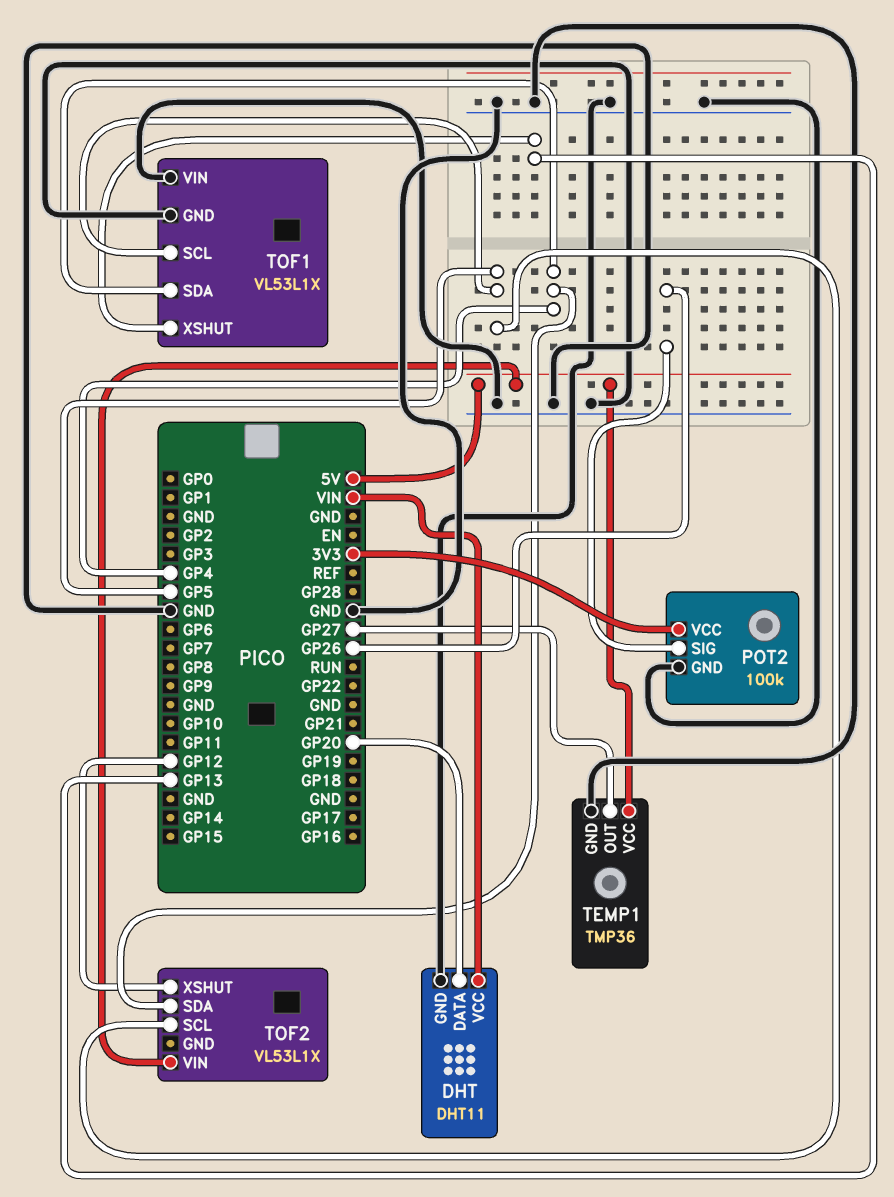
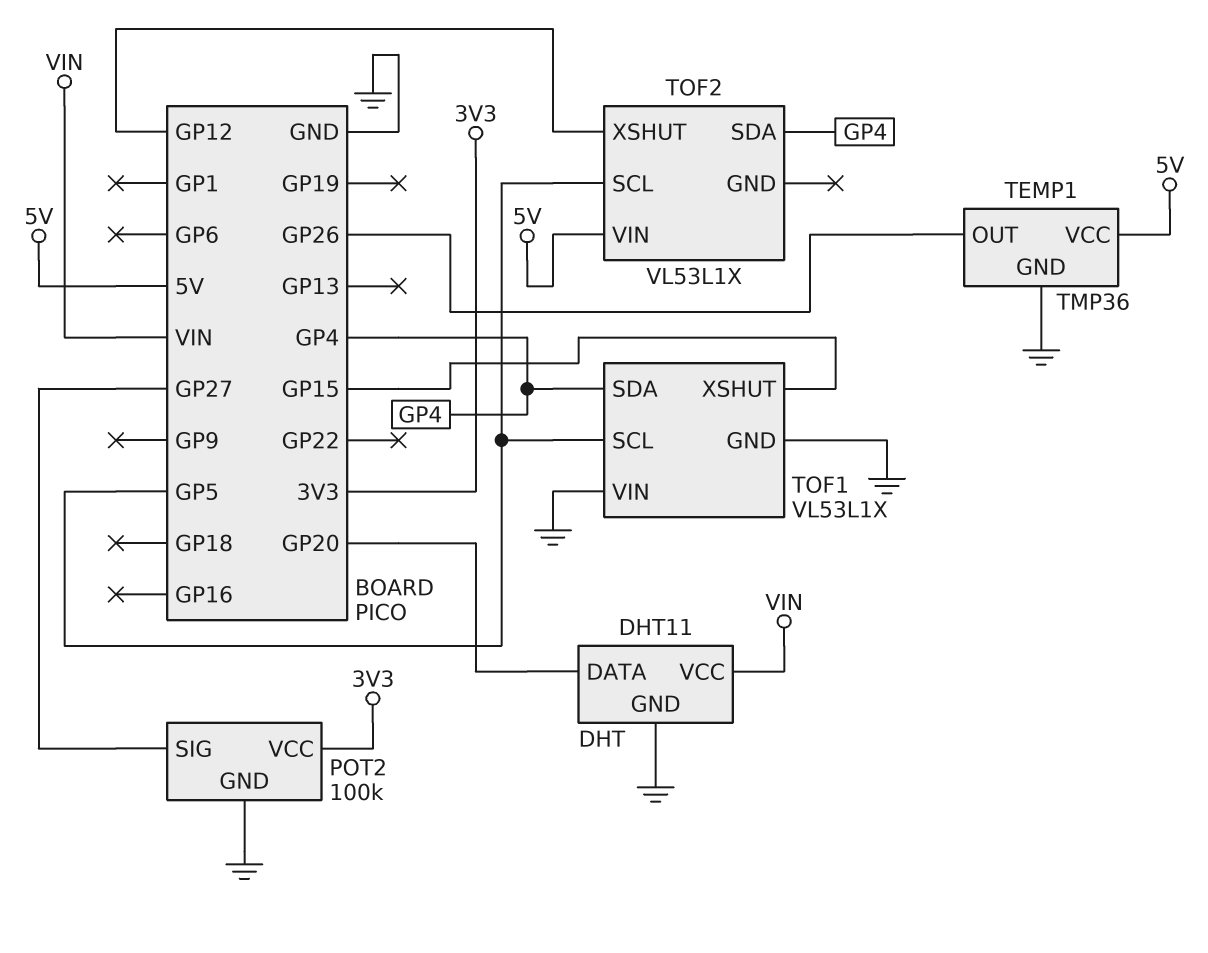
POT2 pin SIG: GP26 -> GP27
TEMP1 pin OUT: GP27 -> GP26
TOF1 pin XSHUT: GP13 -> GP15

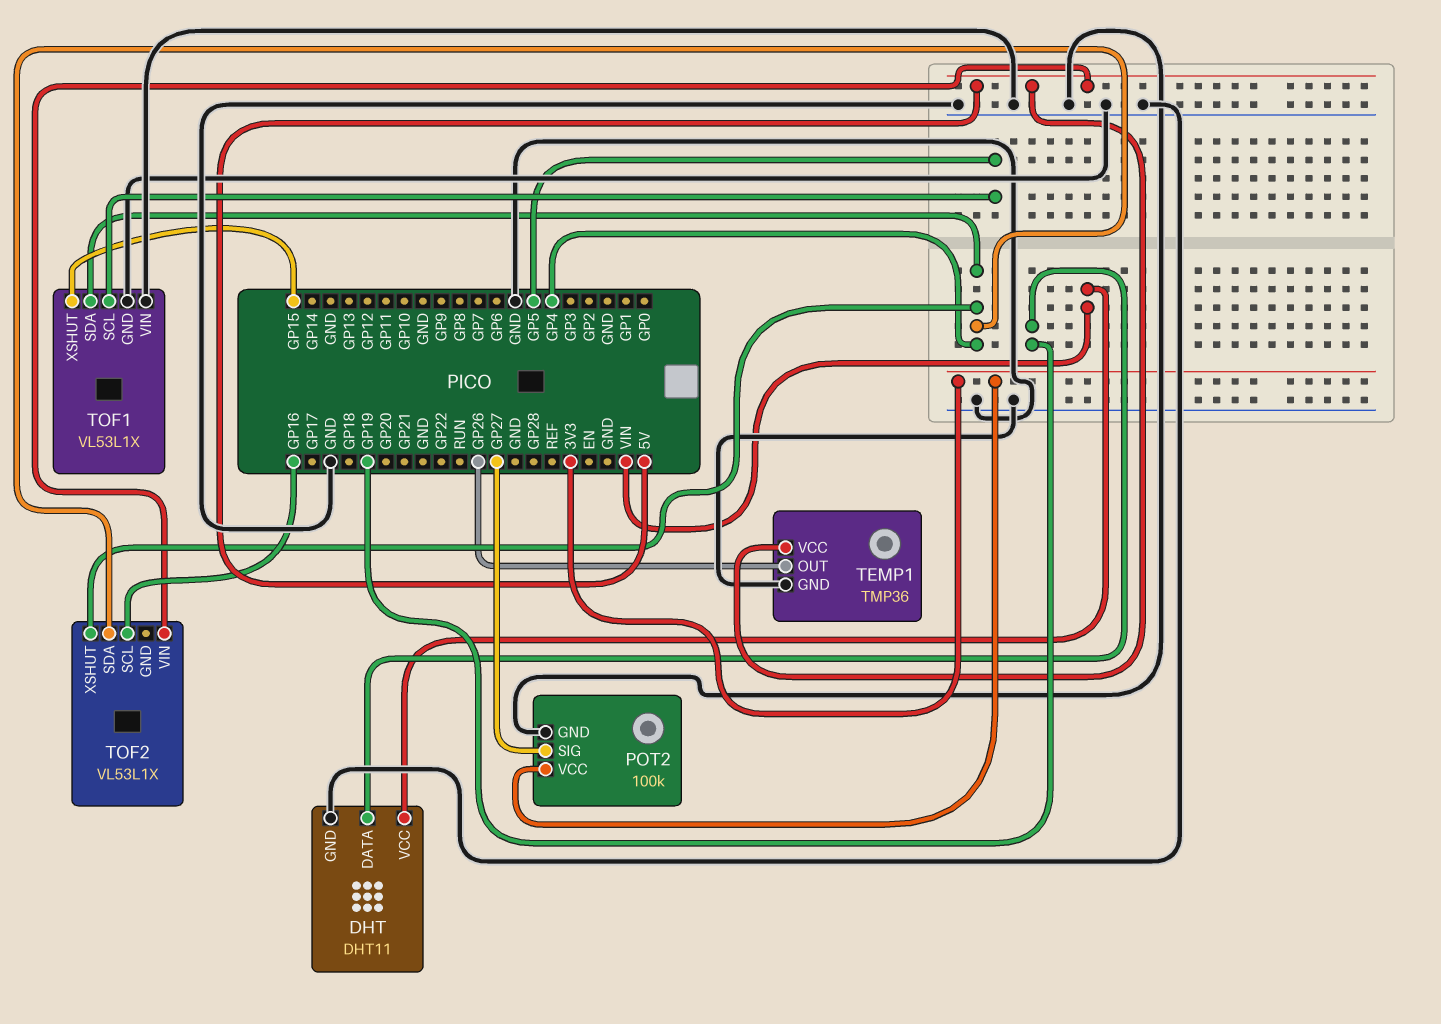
DHT pin DATA: GP20 -> GP19
TOF2 pin SCL: GP5 -> GP16
TOF2 pin XSHUT: GP12 -> GP4

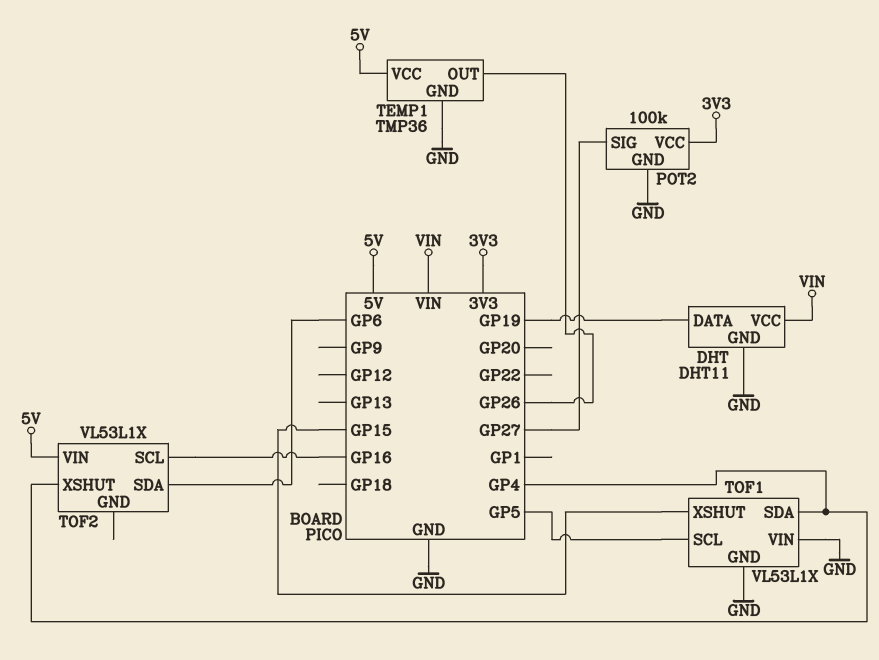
TOF2 pin SDA: GP4 -> GP6

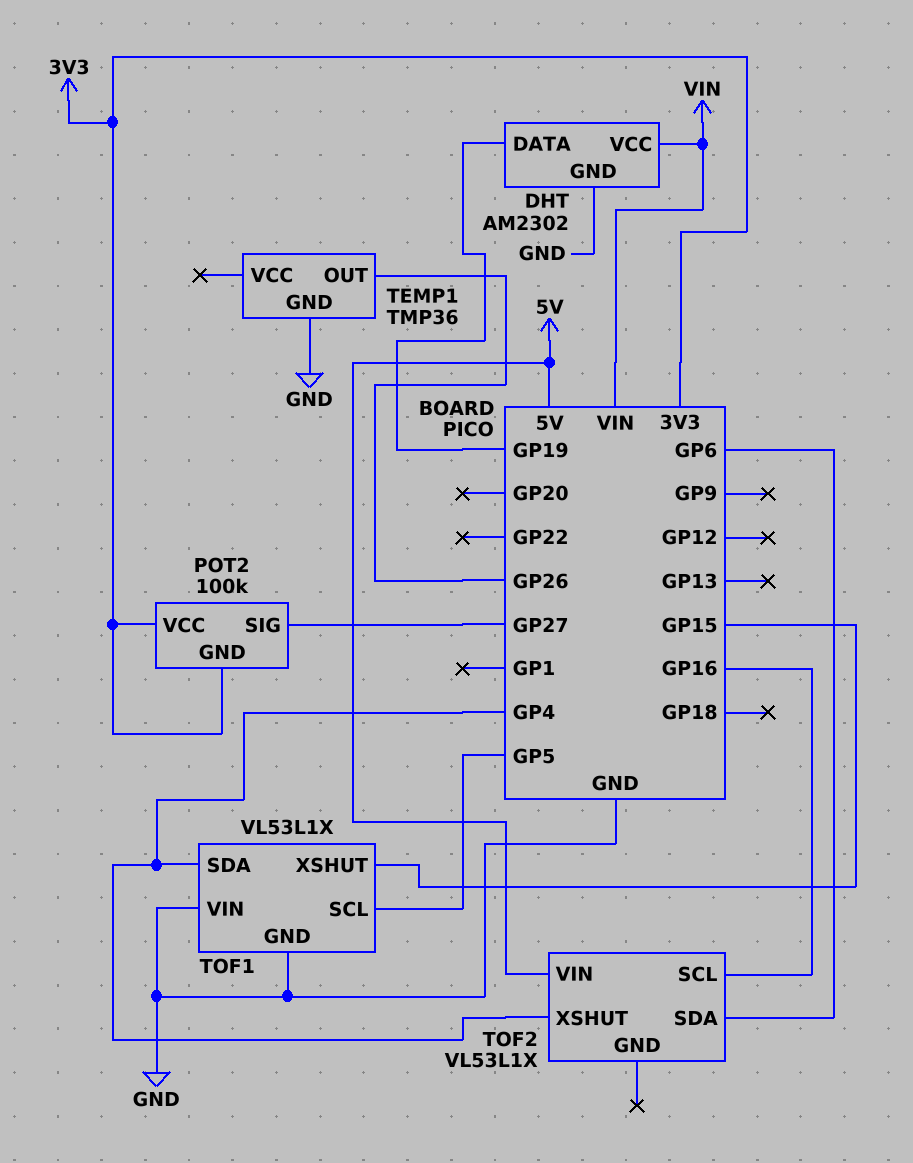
DHT: DHT11 -> AM2302
POT2 pin GND: GND -> 3V3
TEMP1 pin VCC: 5V -> none

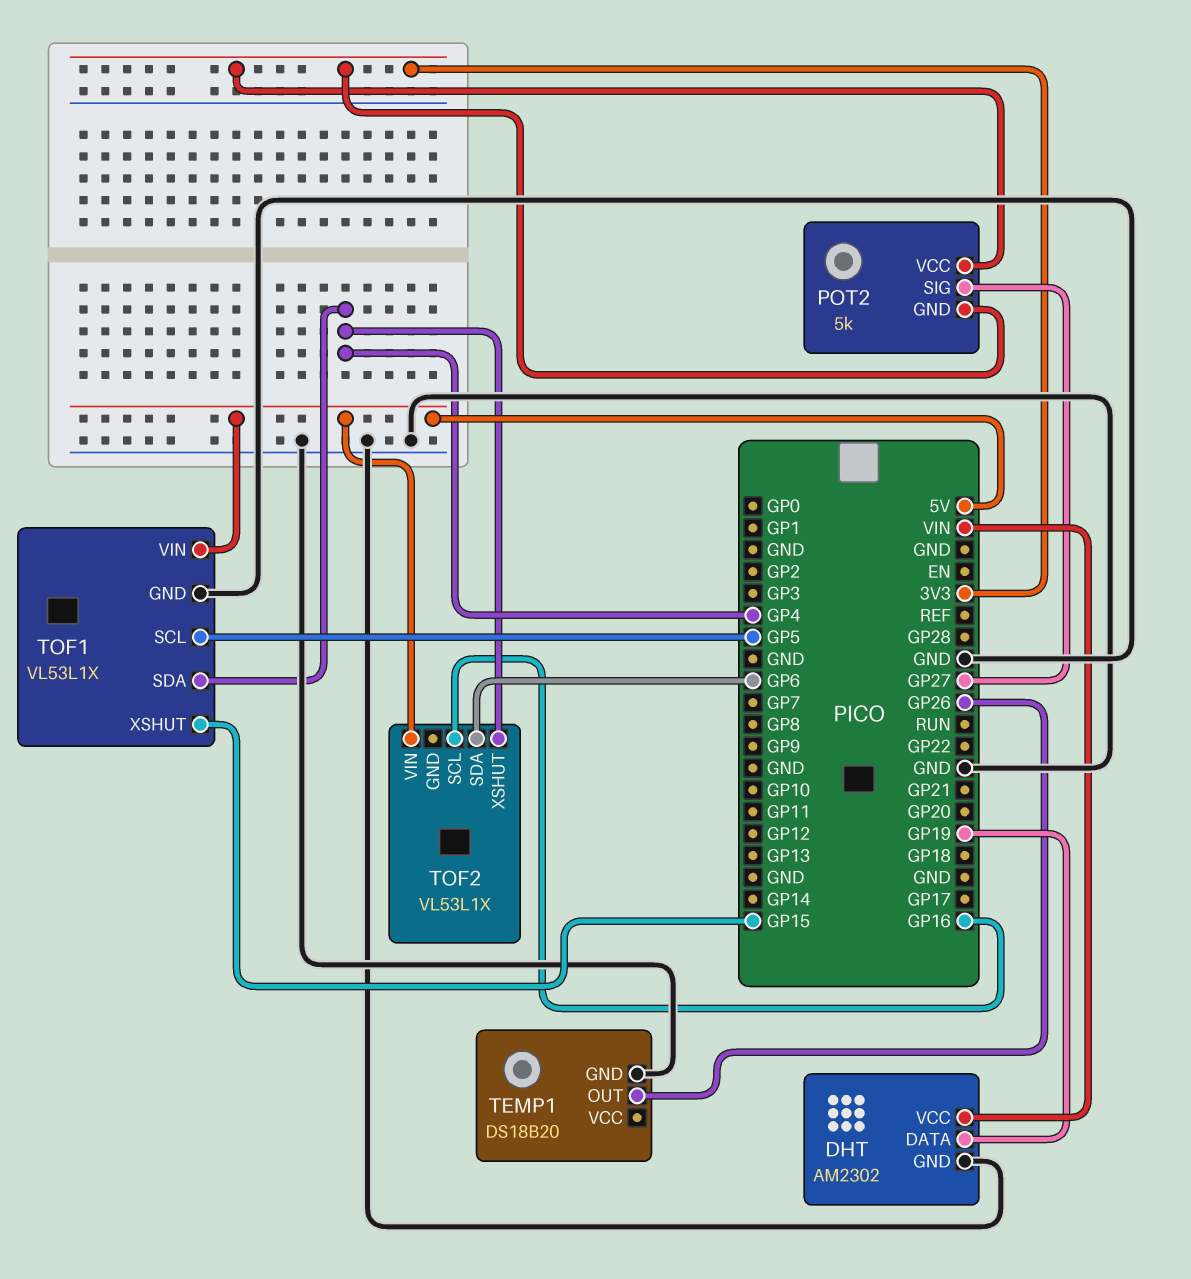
POT2: 100k -> 5k
TEMP1: TMP36 -> DS18B20
TOF1 pin VIN: GND -> 5V

